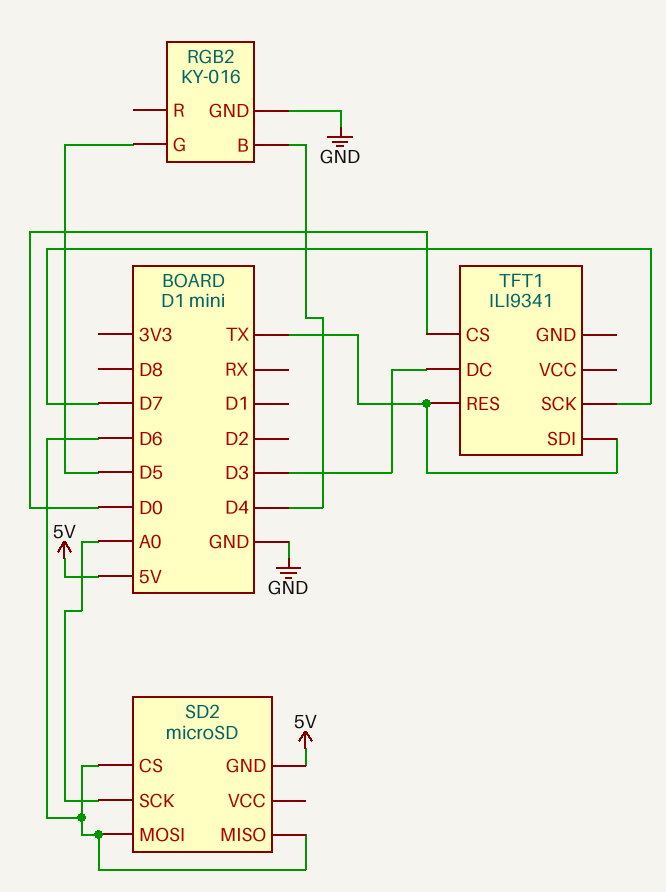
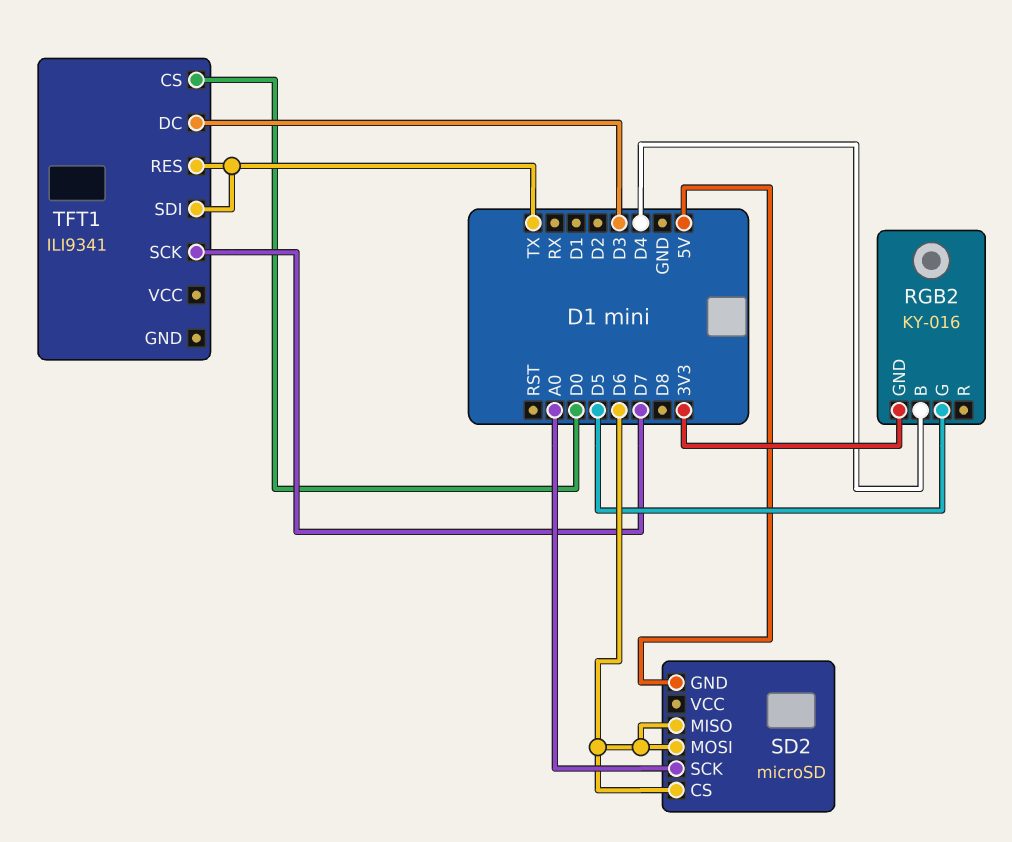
RGB2 pin GND: GND -> 3V3

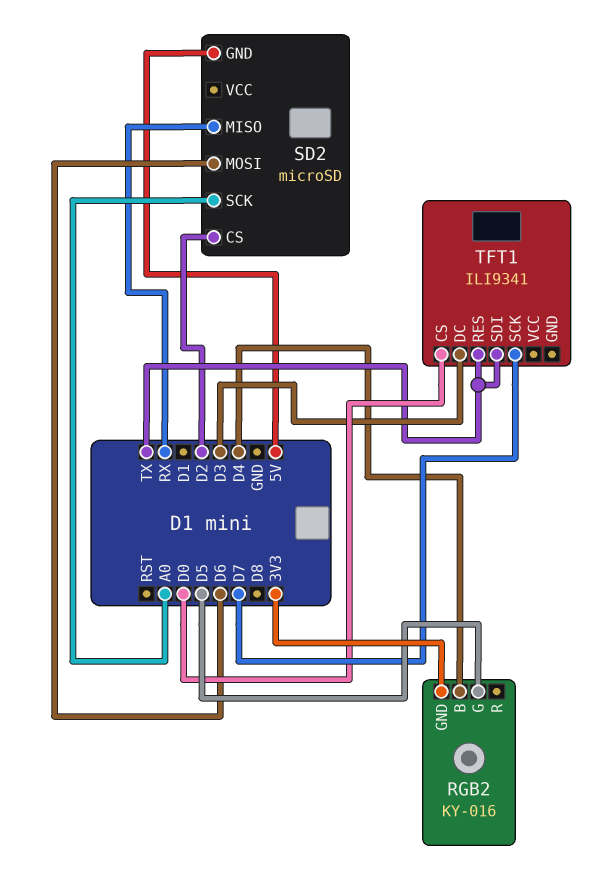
SD2 pin CS: D6 -> D2
SD2 pin MISO: D6 -> RX

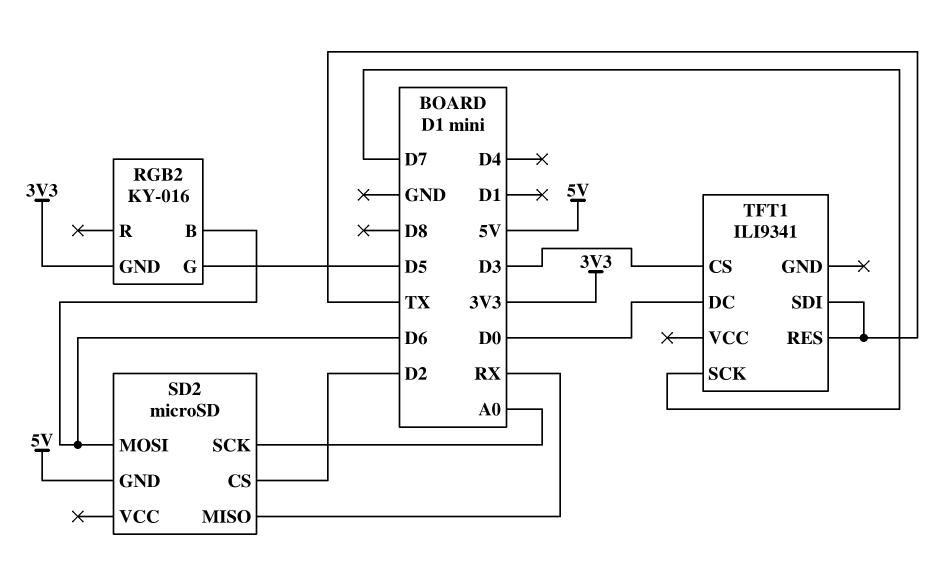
RGB2 pin B: D4 -> D6
TFT1 pin CS: D0 -> D3
TFT1 pin DC: D3 -> D0

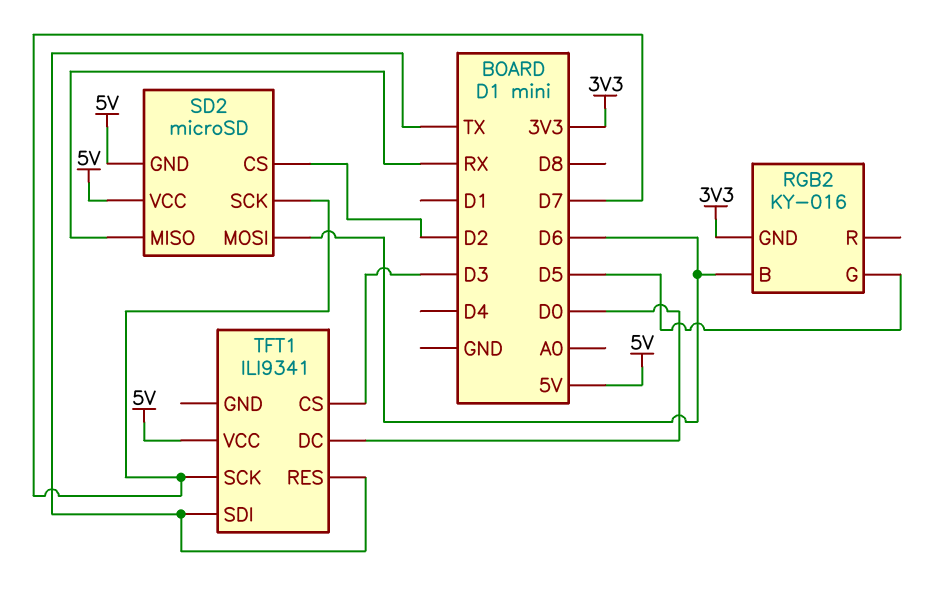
SD2 pin SCK: A0 -> D7
SD2 pin VCC: none -> 5V
TFT1 pin VCC: none -> 5V

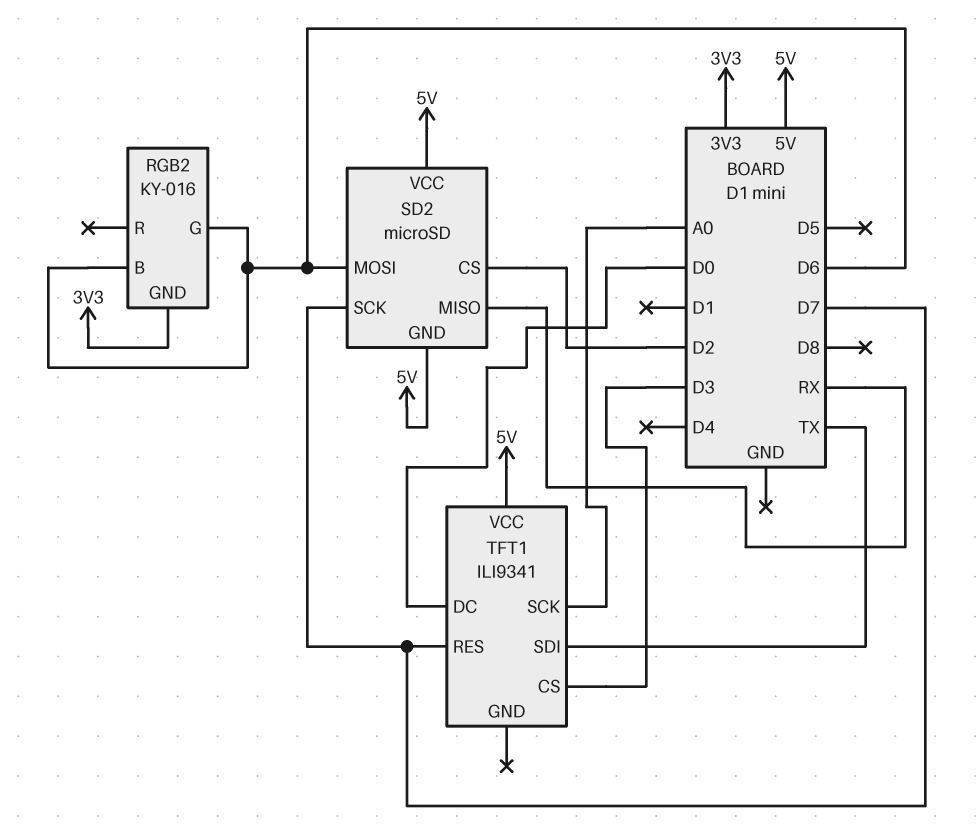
RGB2 pin G: D5 -> D6
TFT1 pin RES: TX -> D7
TFT1 pin SCK: D7 -> A0

